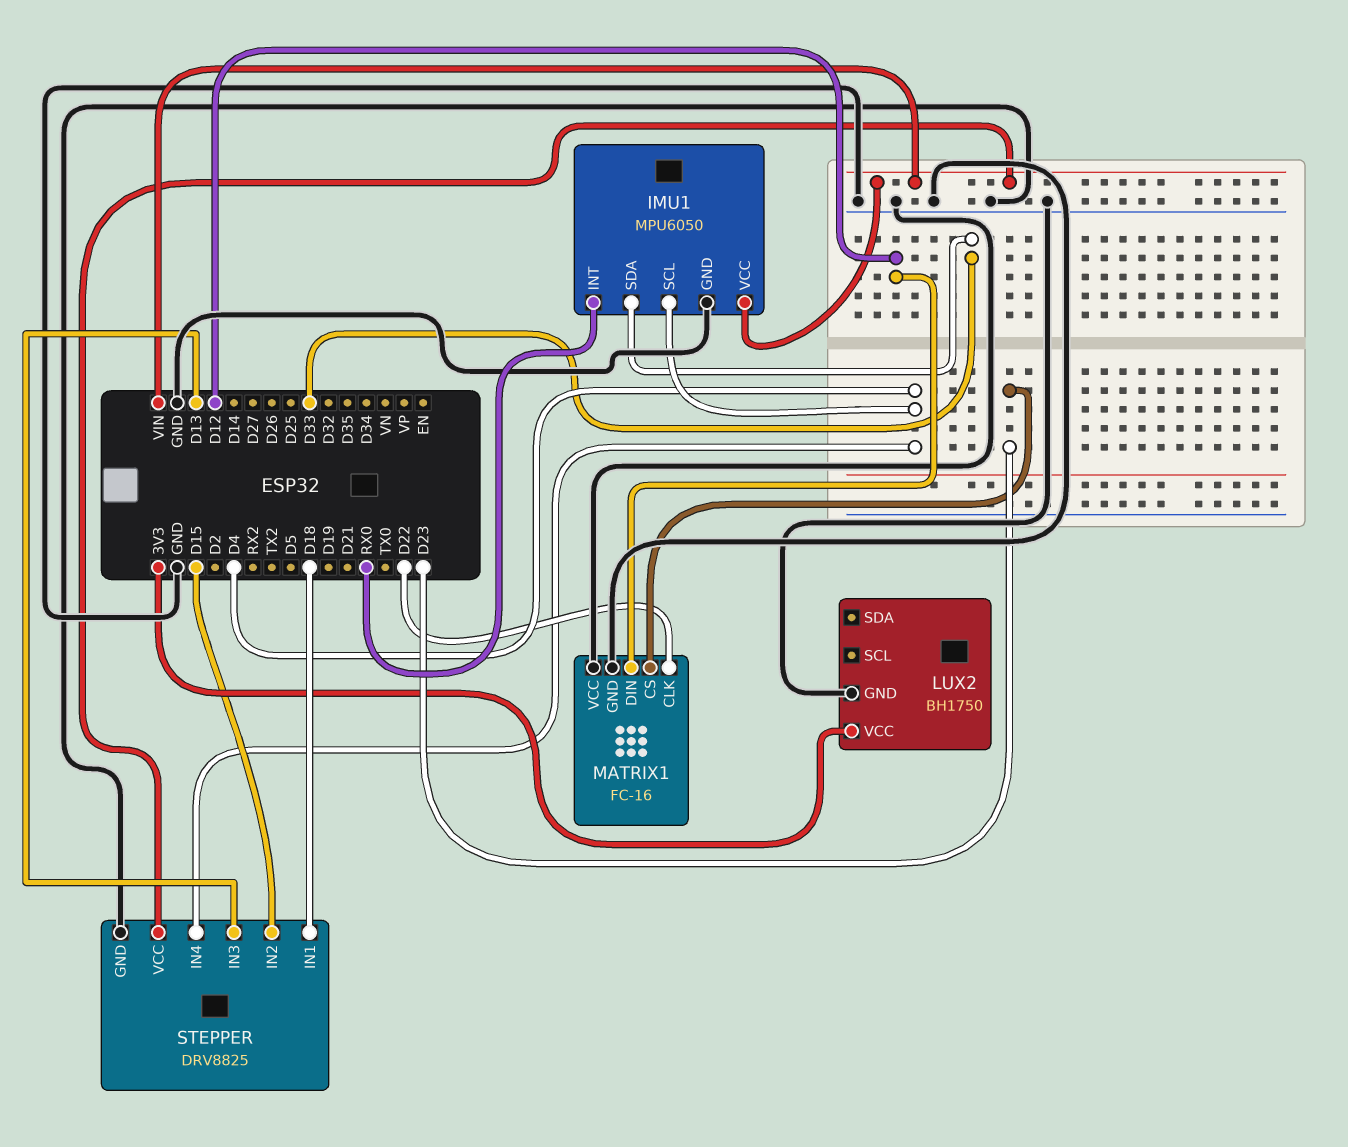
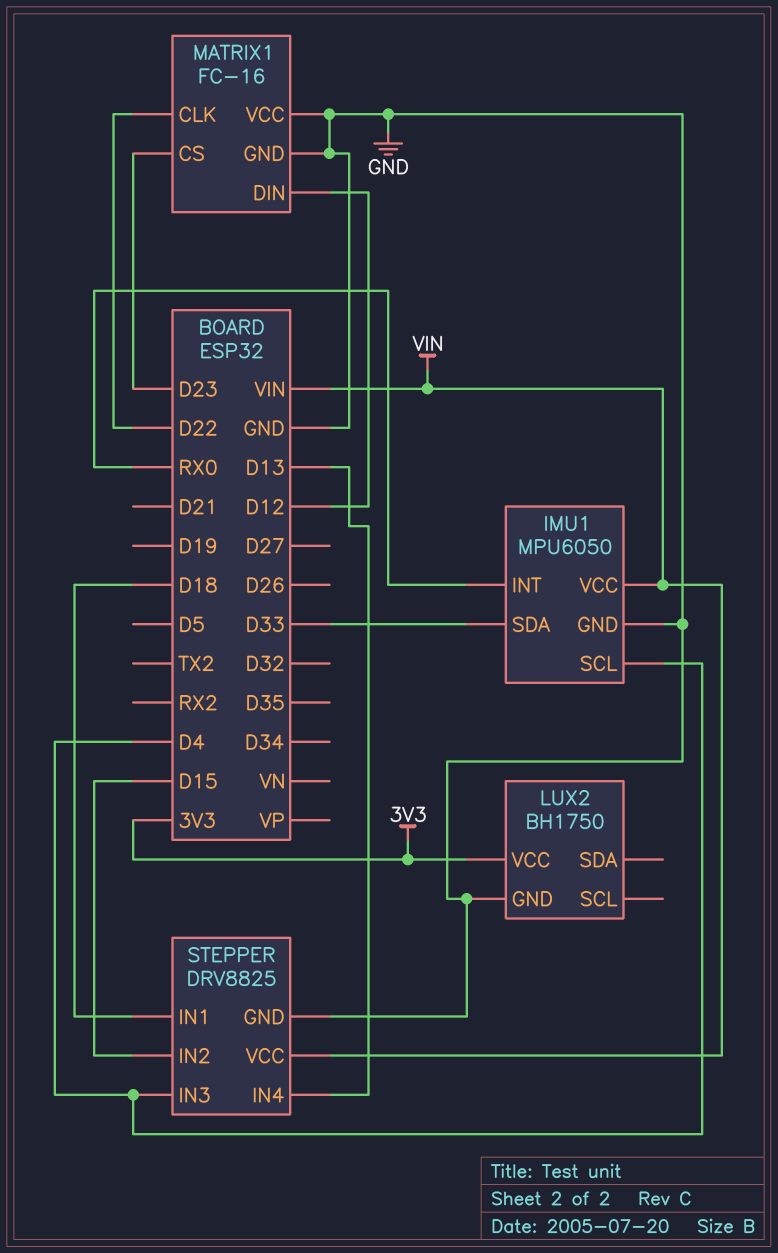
STEPPER pin IN3: D13 -> D4
STEPPER pin IN4: D4 -> D13

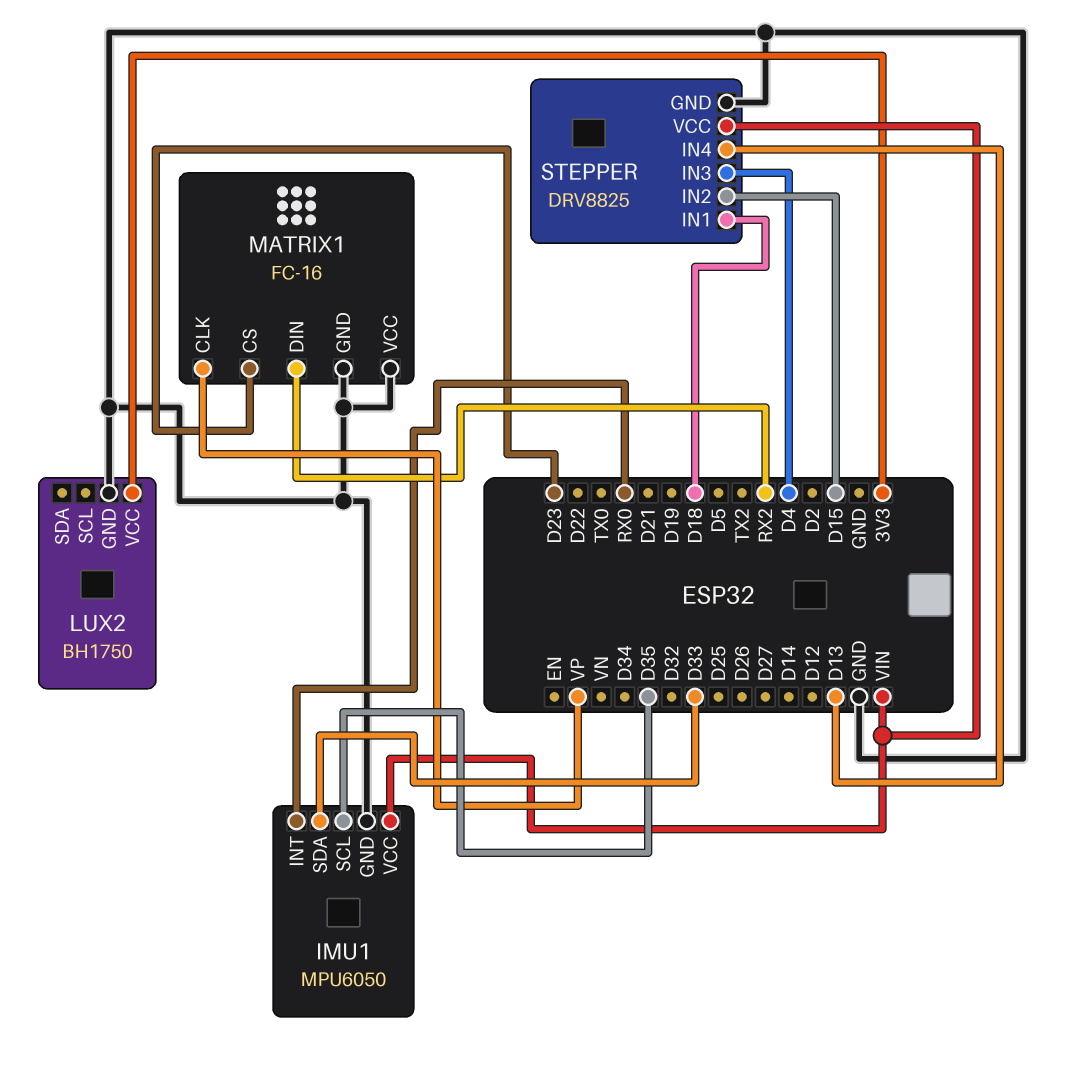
IMU1 pin SCL: D4 -> D35
MATRIX1 pin CLK: D22 -> VP
MATRIX1 pin DIN: D12 -> RX2

